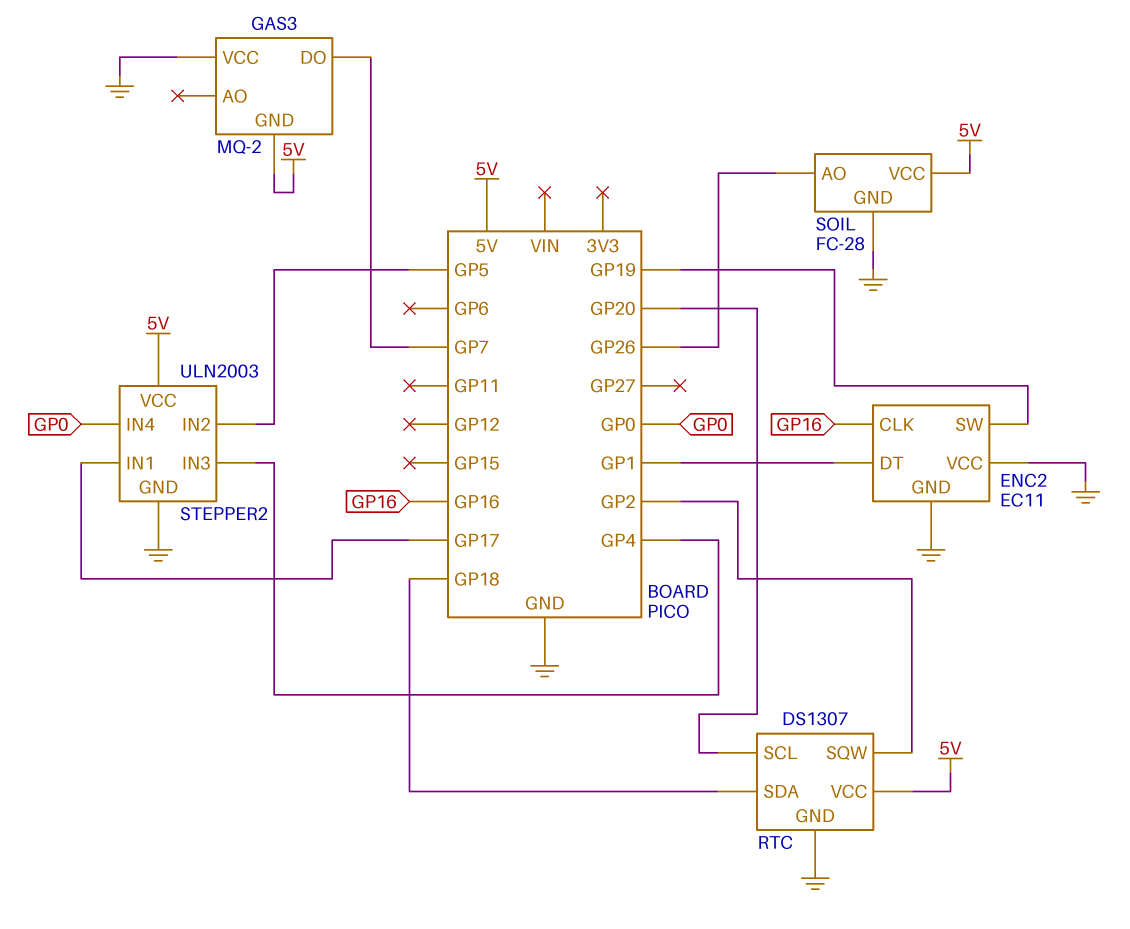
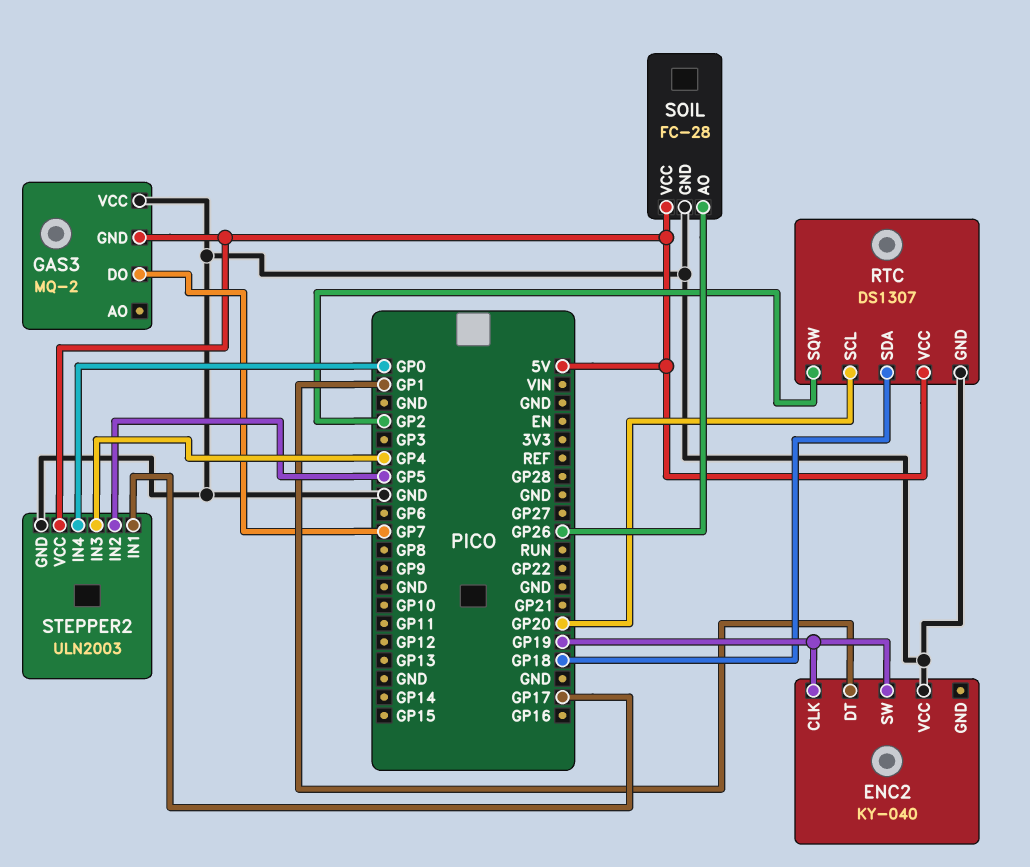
ENC2: EC11 -> KY-040
ENC2 pin CLK: GP16 -> GP19
ENC2 pin GND: GND -> none

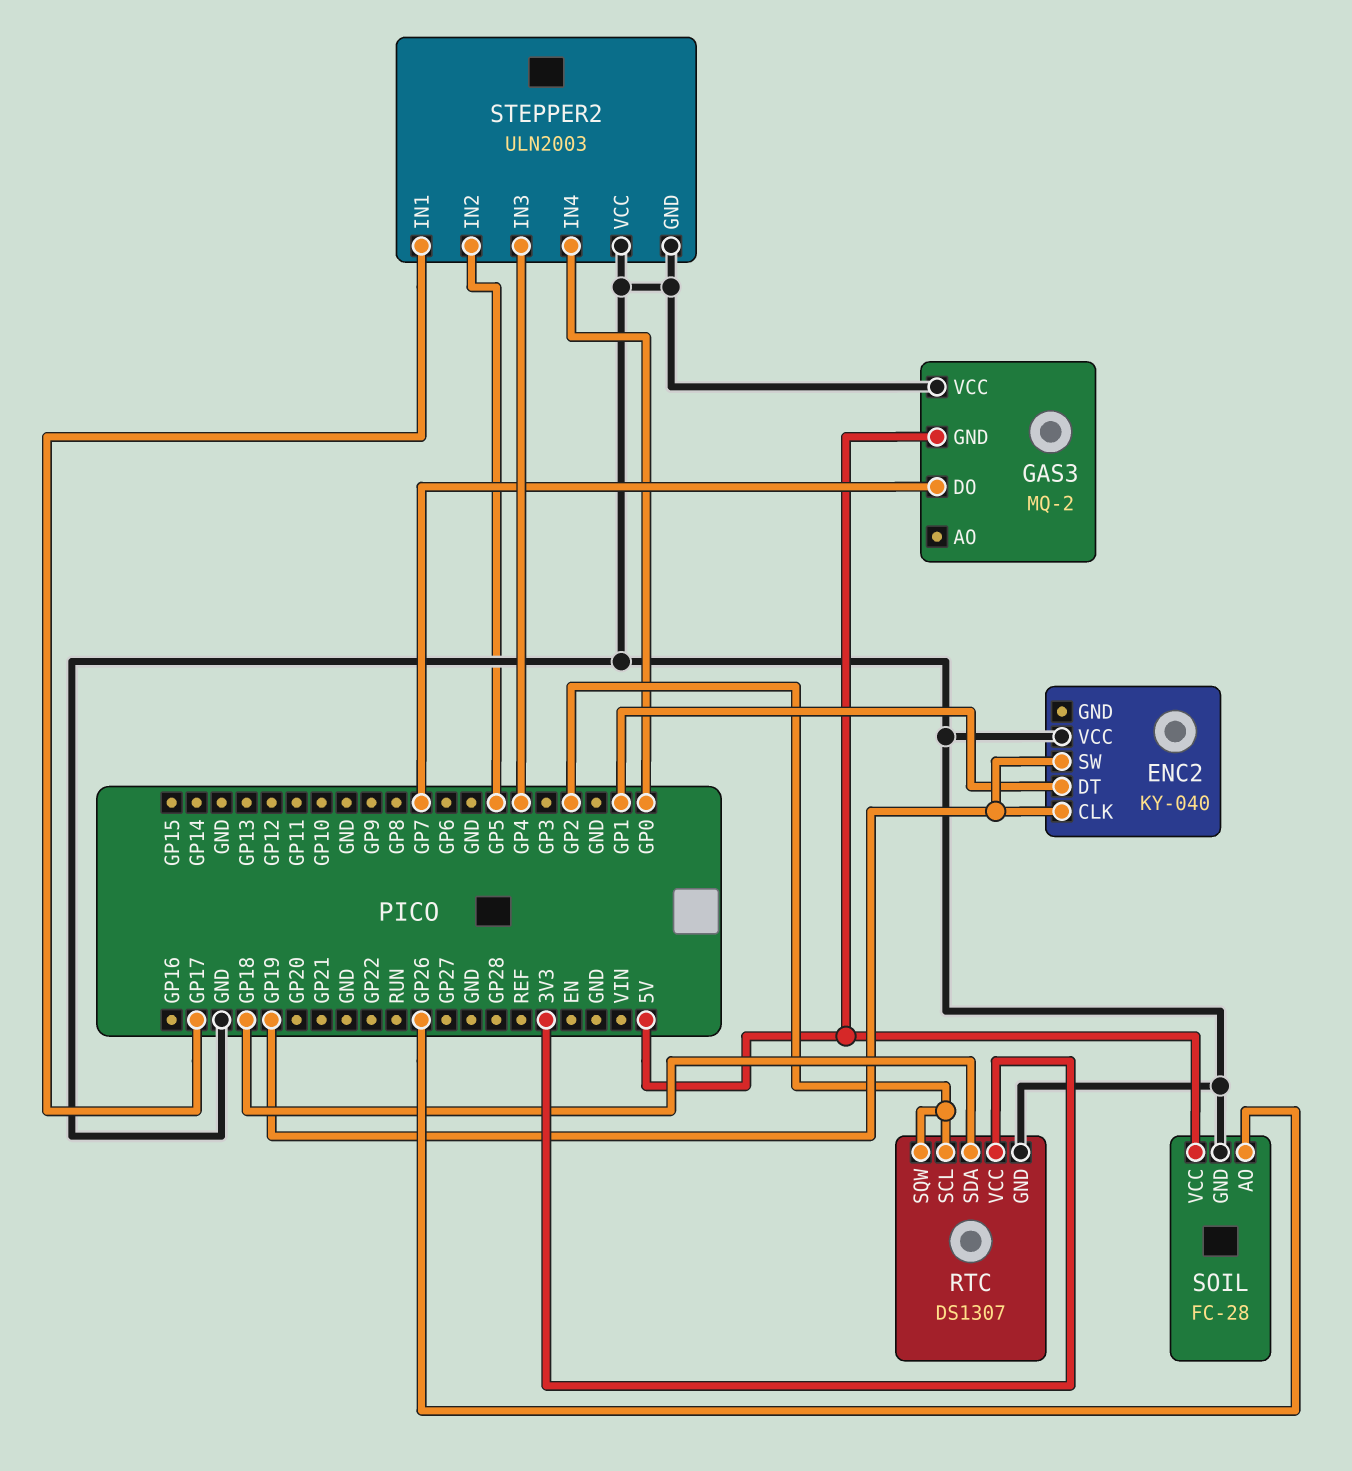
RTC pin SCL: GP20 -> GP2
RTC pin VCC: 5V -> 3V3
STEPPER2 pin VCC: 5V -> GND

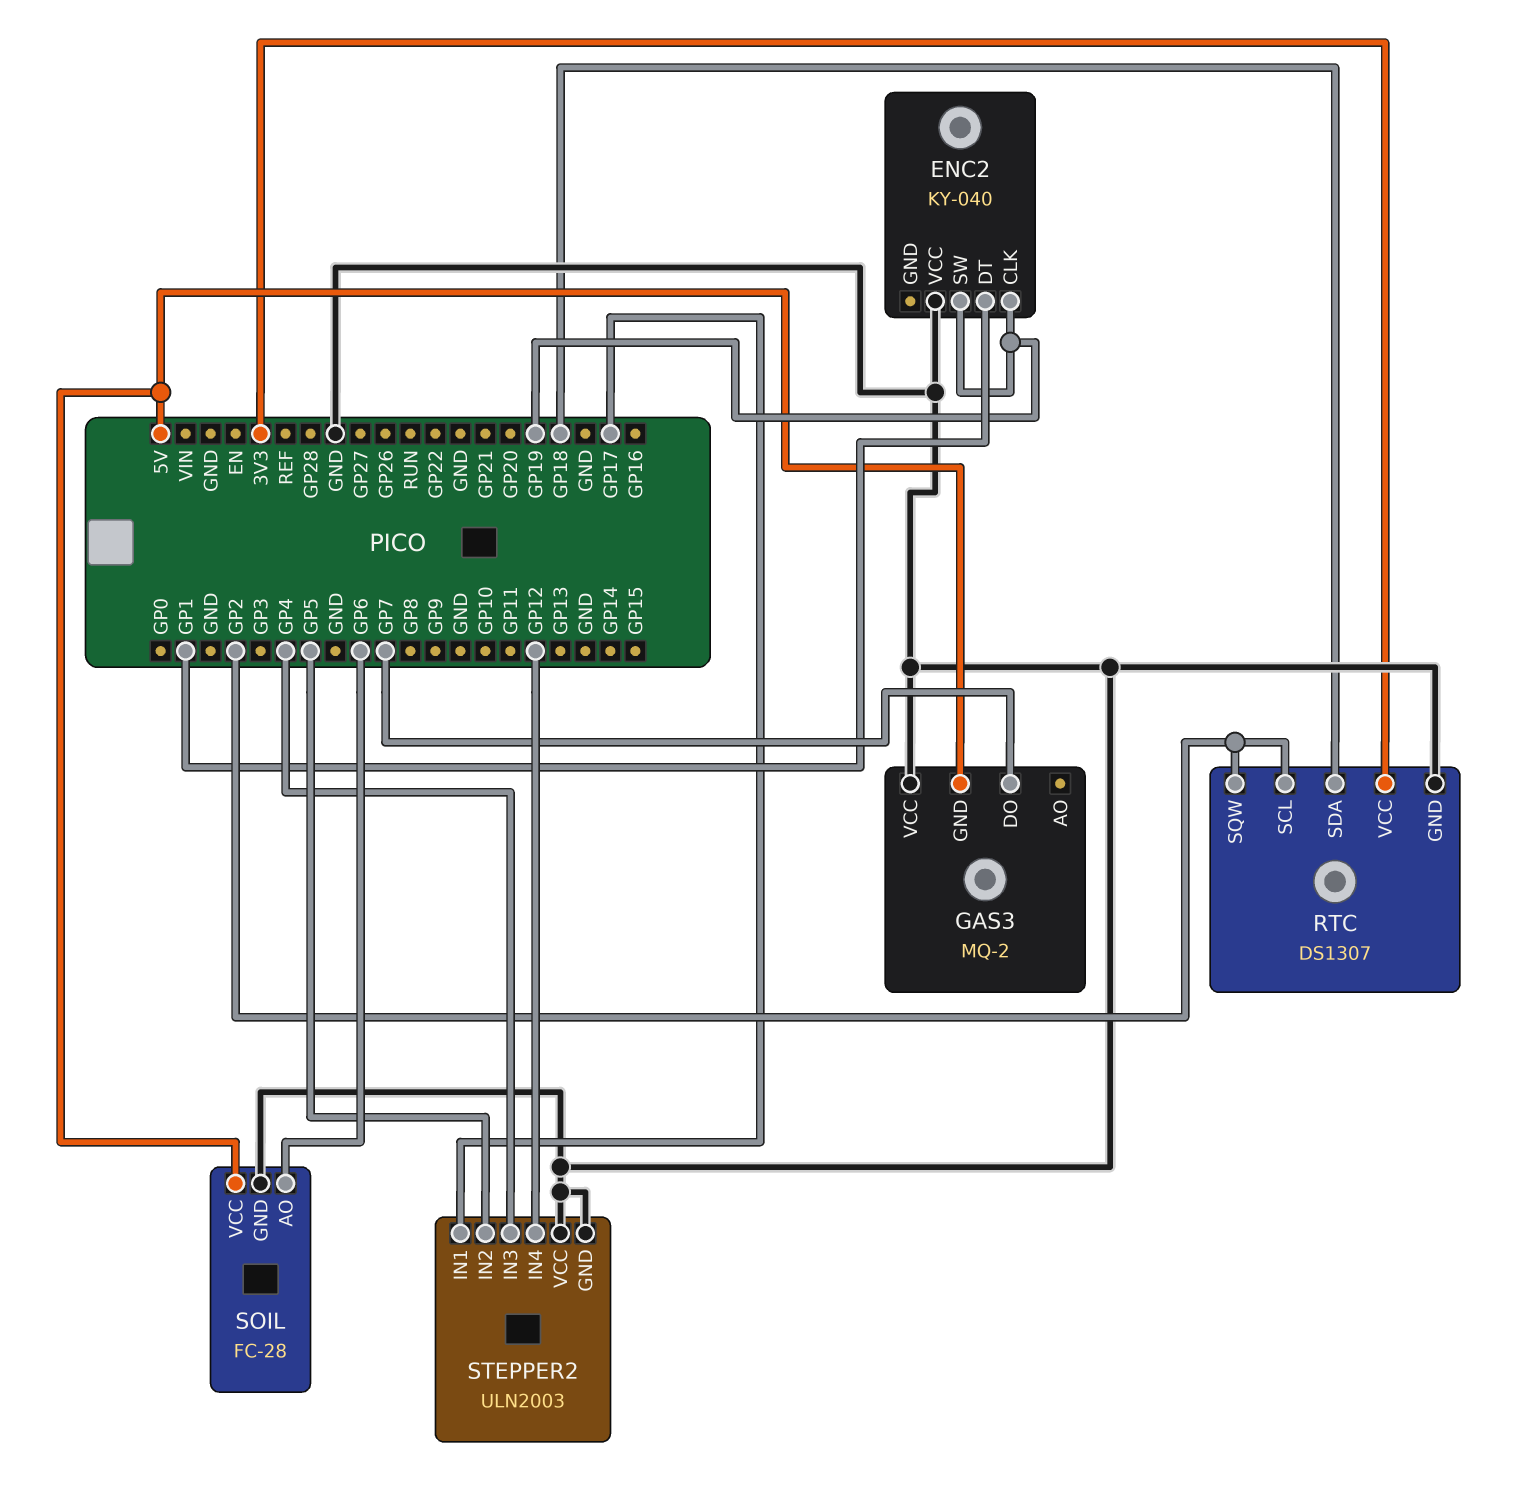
SOIL pin AO: GP26 -> GP6
STEPPER2 pin IN4: GP0 -> GP12

